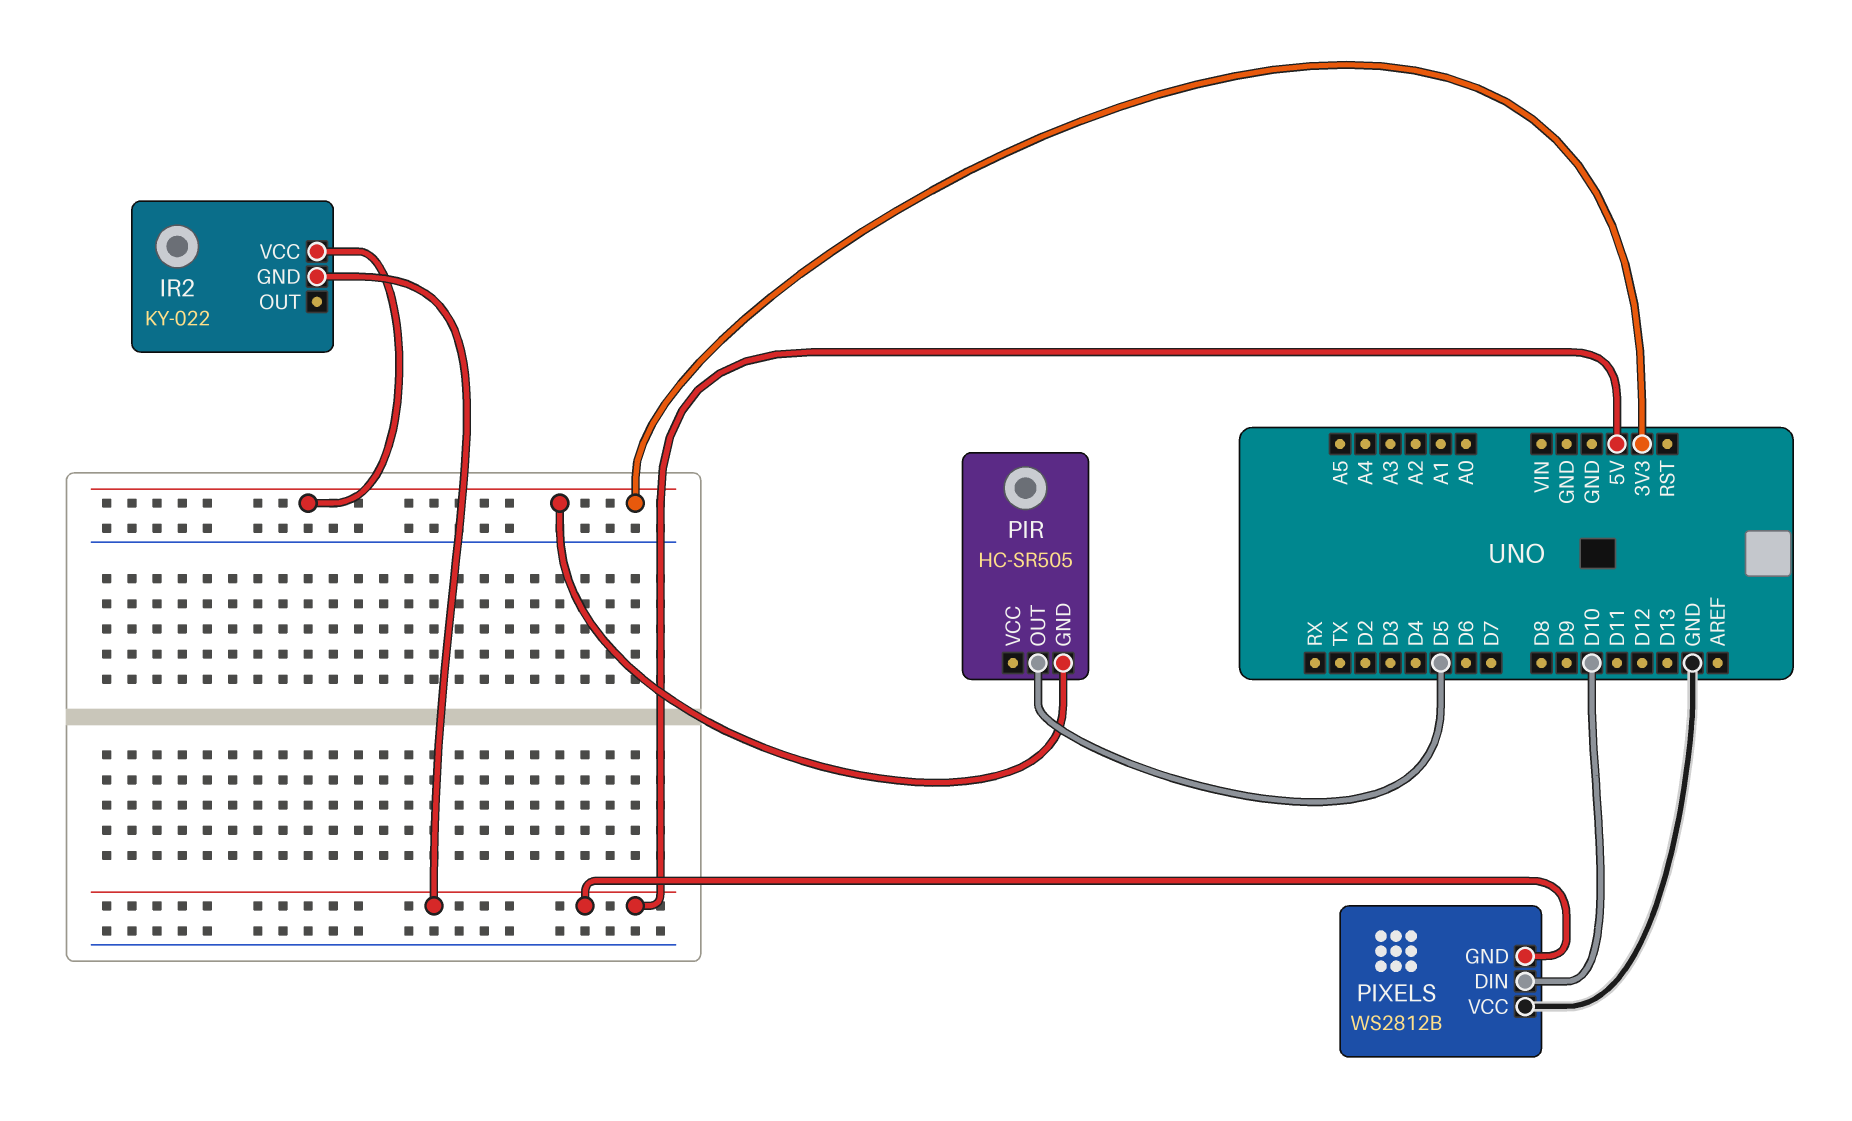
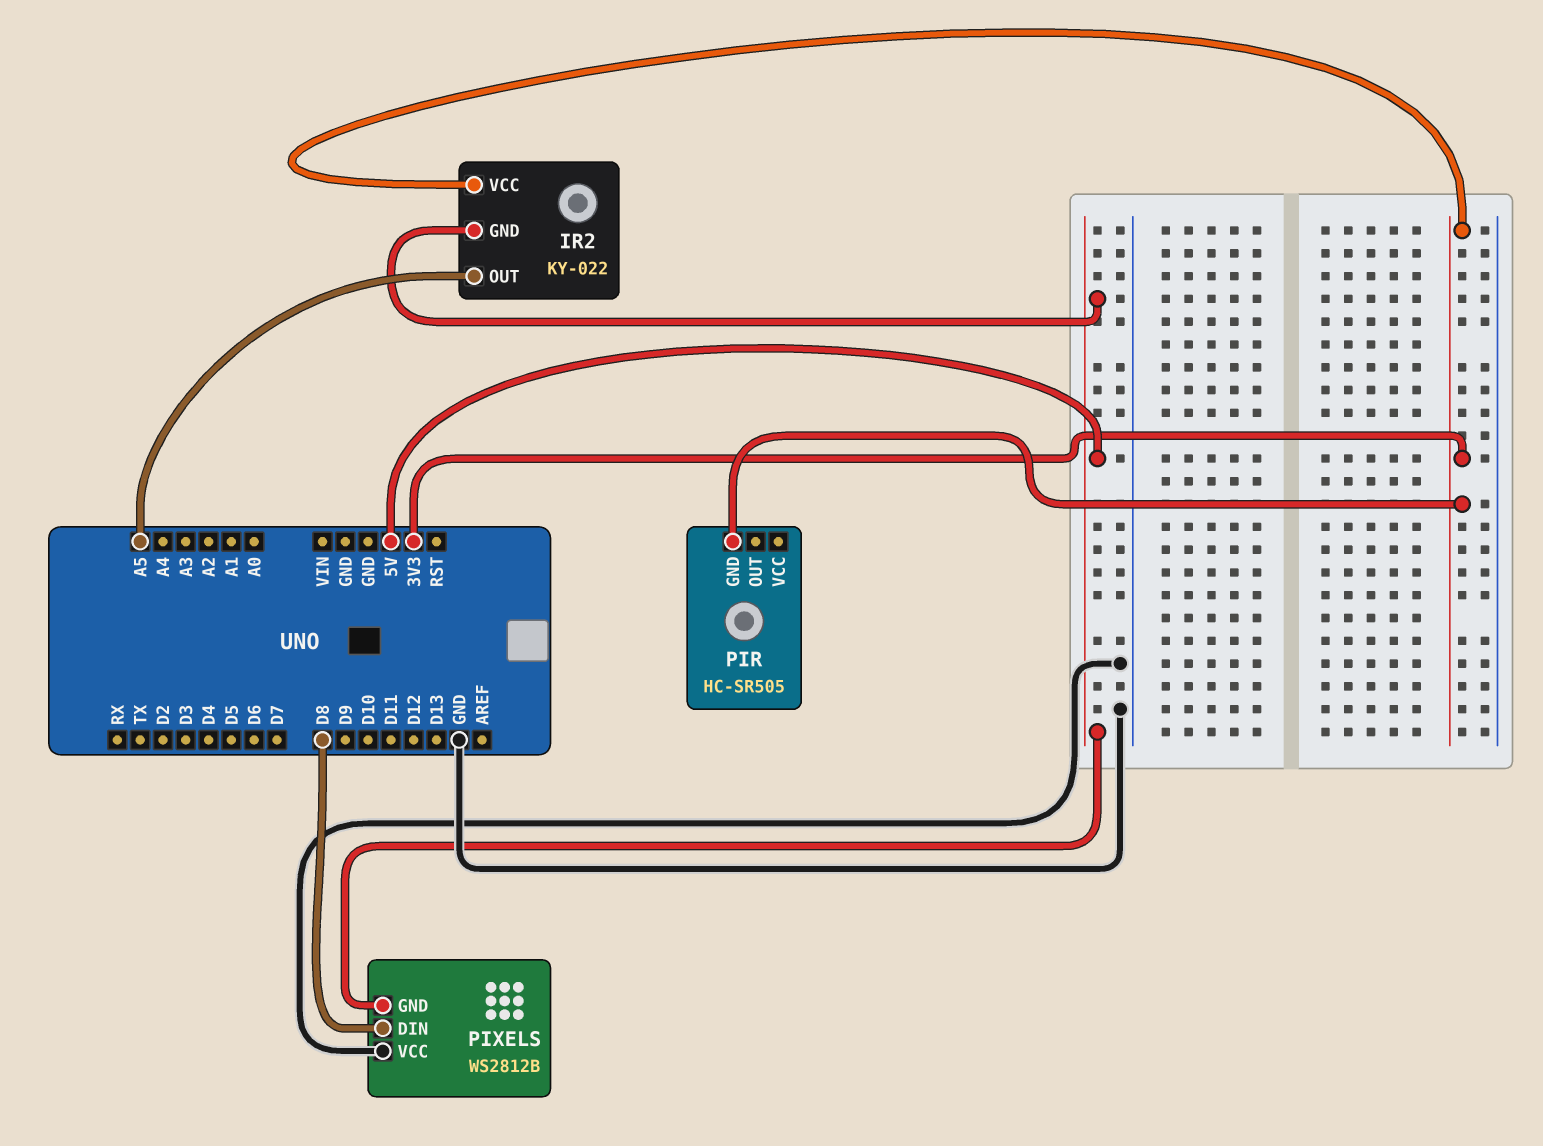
IR2 pin OUT: none -> A5
PIR pin OUT: D5 -> none
PIXELS pin DIN: D10 -> D8

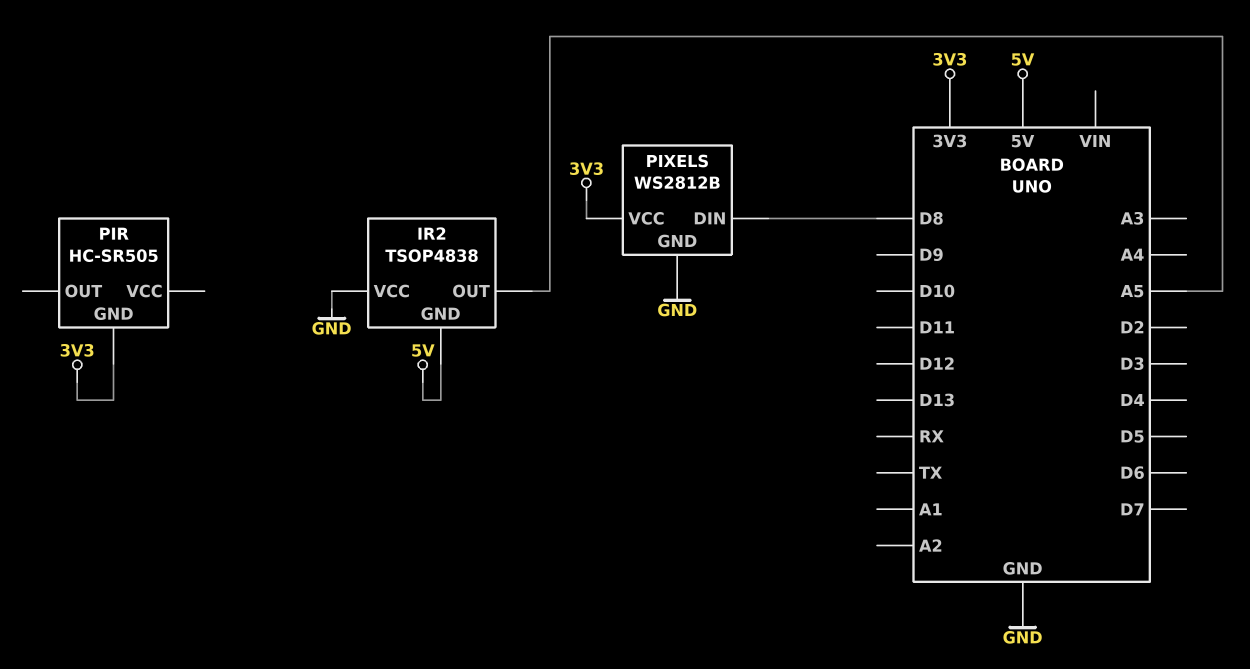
IR2: KY-022 -> TSOP4838
IR2 pin VCC: 3V3 -> GND
PIXELS pin GND: 5V -> GND
PIXELS pin VCC: GND -> 3V3

